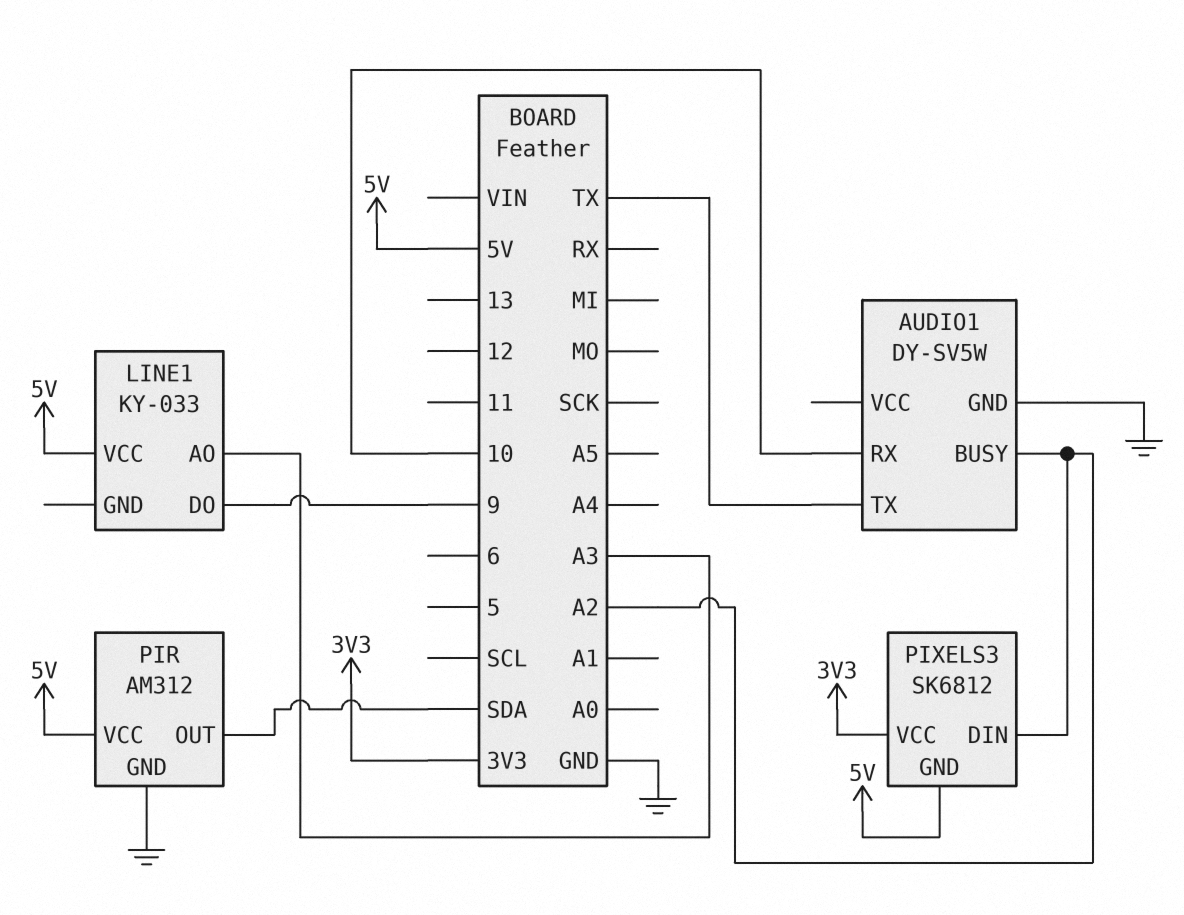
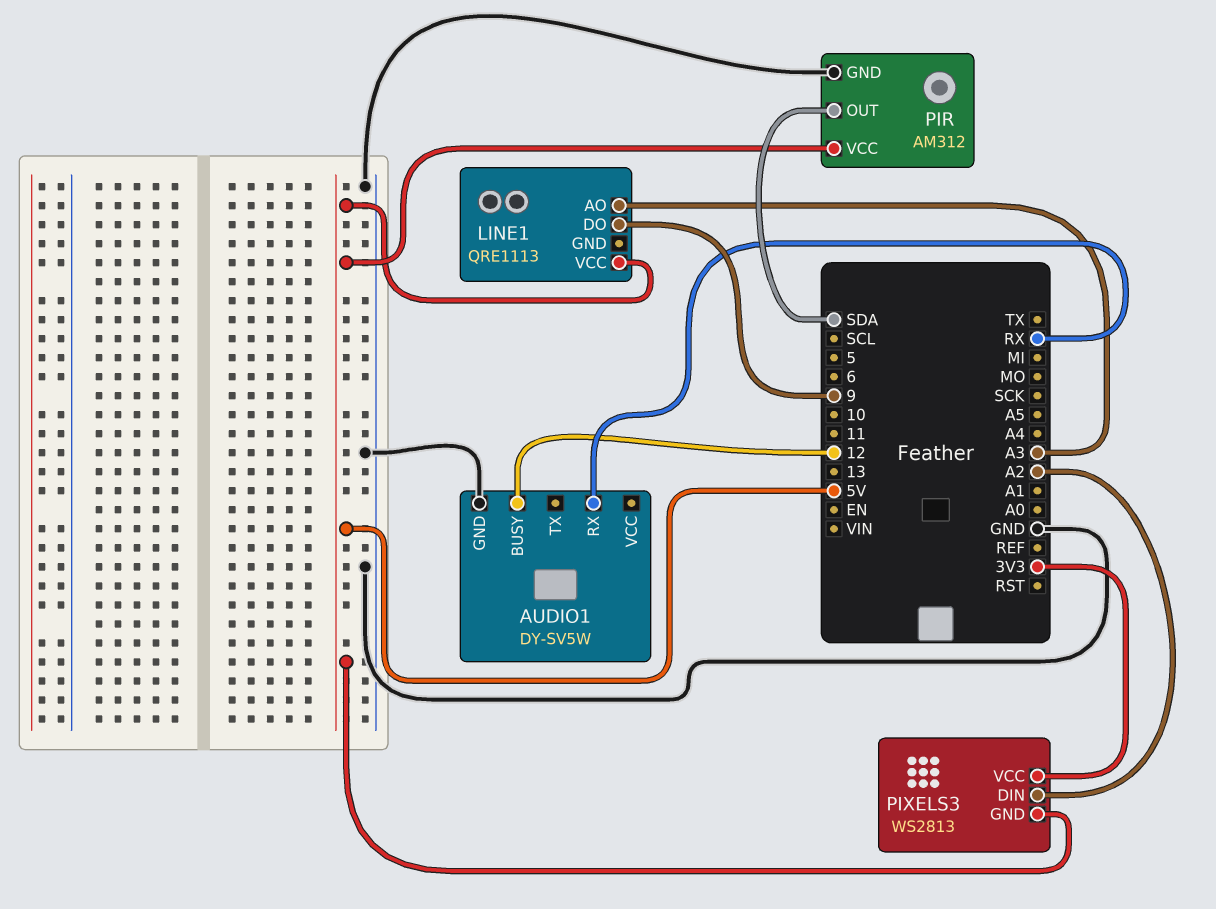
AUDIO1 pin BUSY: A2 -> 12
AUDIO1 pin RX: 10 -> RX
AUDIO1 pin TX: TX -> none
LINE1: KY-033 -> QRE1113
PIXELS3: SK6812 -> WS2813

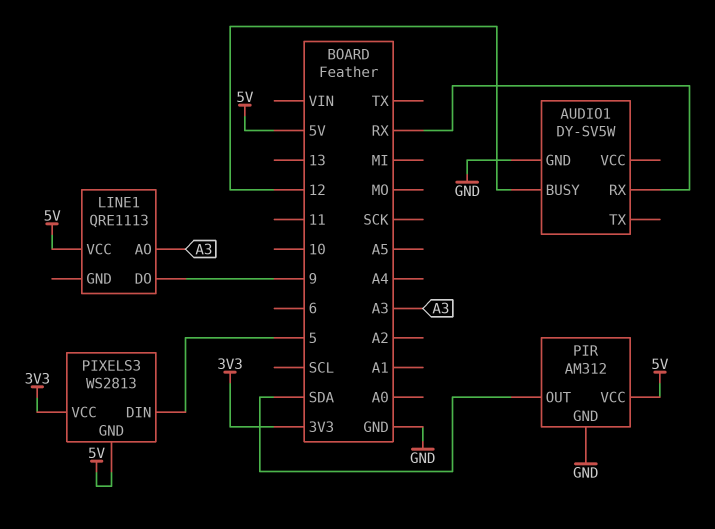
PIXELS3 pin DIN: A2 -> 5

